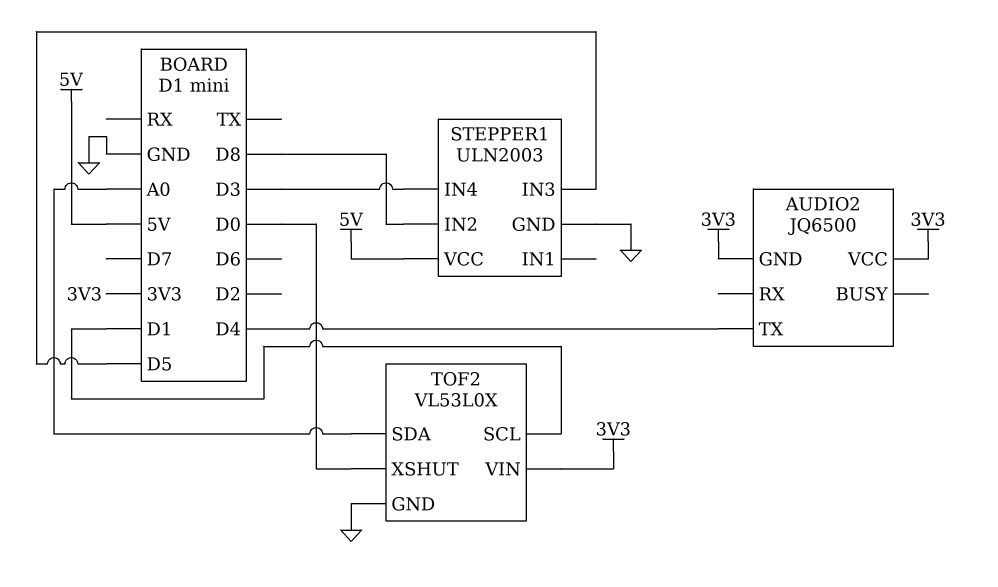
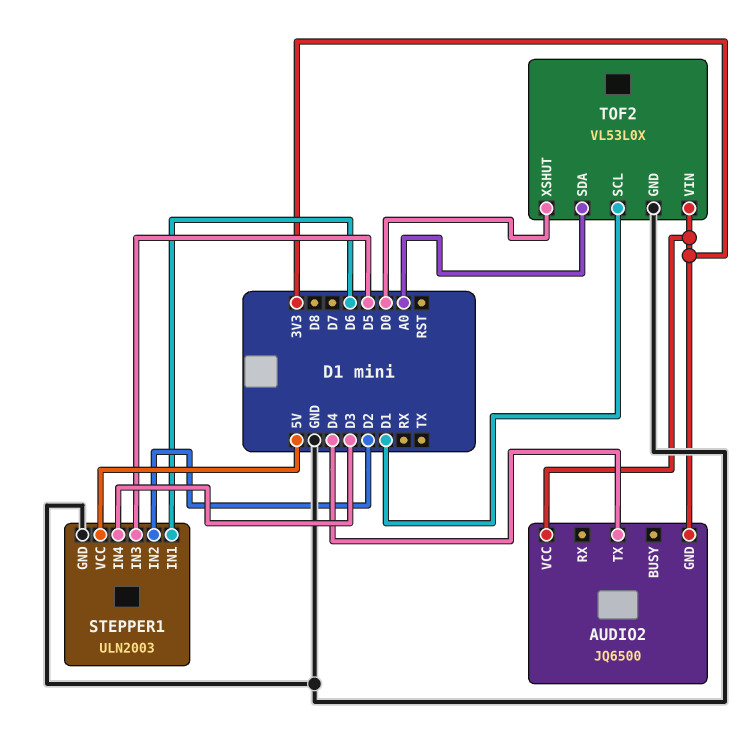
STEPPER1 pin IN1: none -> D6
STEPPER1 pin IN2: D8 -> D2

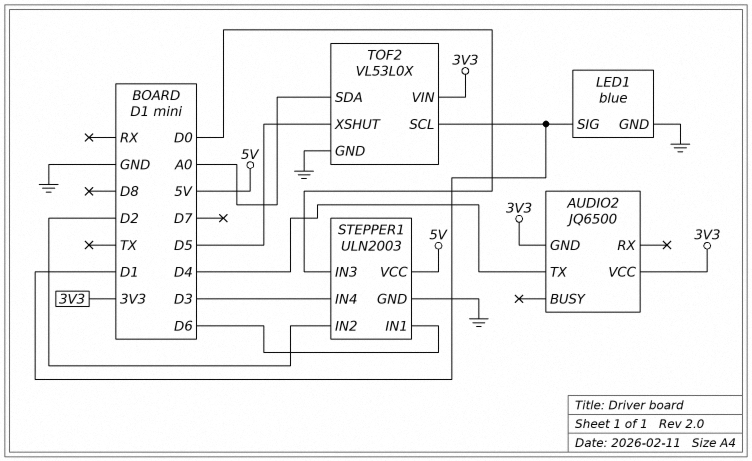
LED1: none -> blue
LED1 pin GND: none -> GND
LED1 pin SIG: none -> D1
STEPPER1 pin IN3: D5 -> D0
TOF2 pin XSHUT: D0 -> D5

